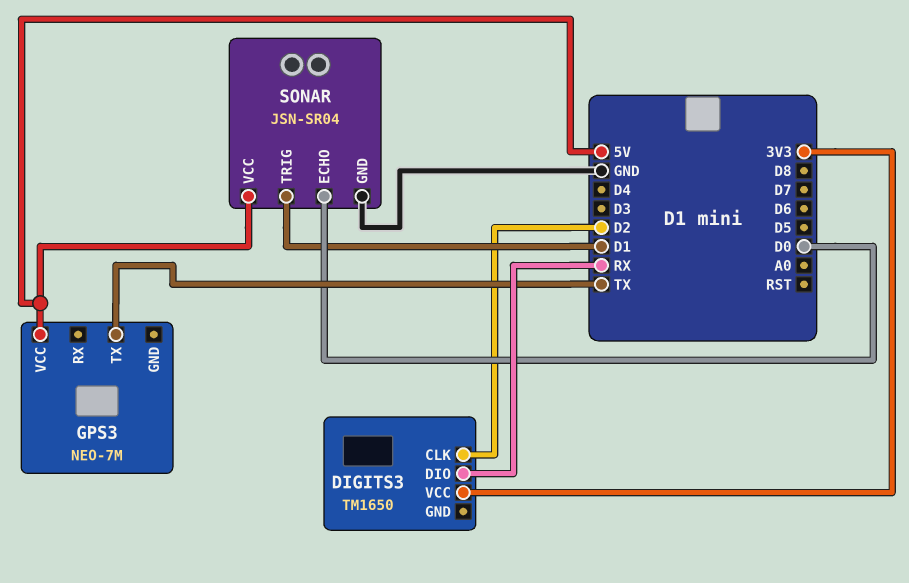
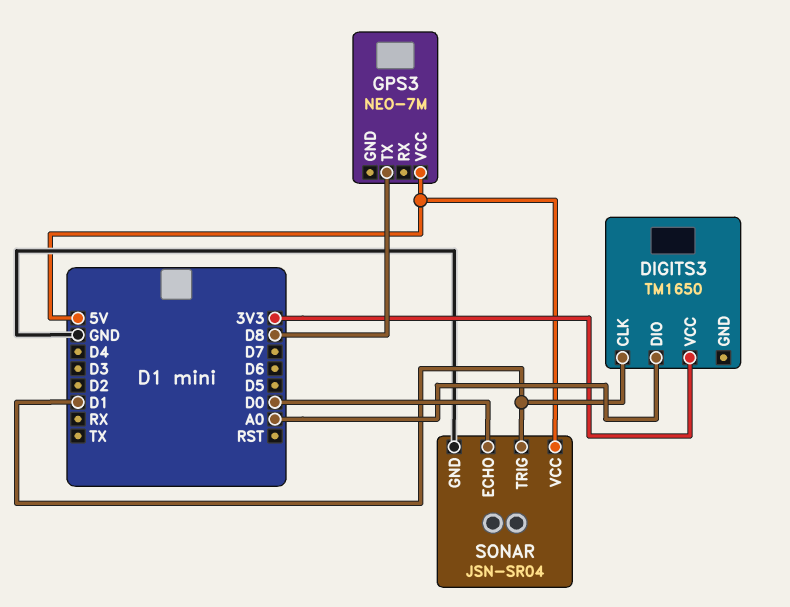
DIGITS3 pin CLK: D2 -> D1
DIGITS3 pin DIO: RX -> A0
GPS3 pin TX: TX -> D8

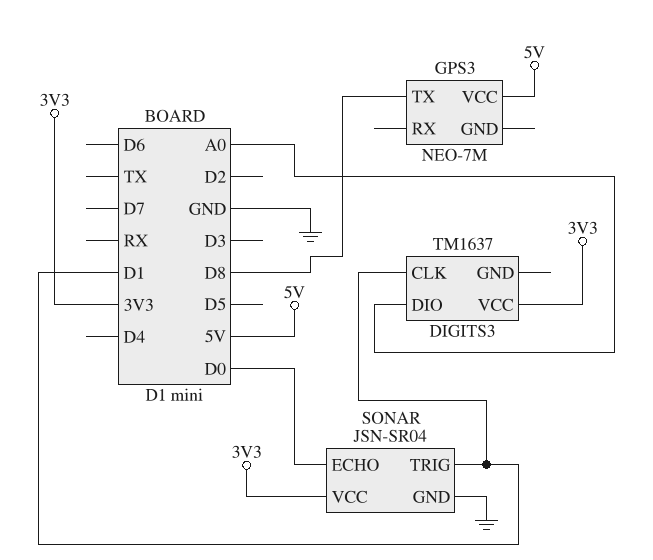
DIGITS3: TM1650 -> TM1637
SONAR pin VCC: 5V -> 3V3

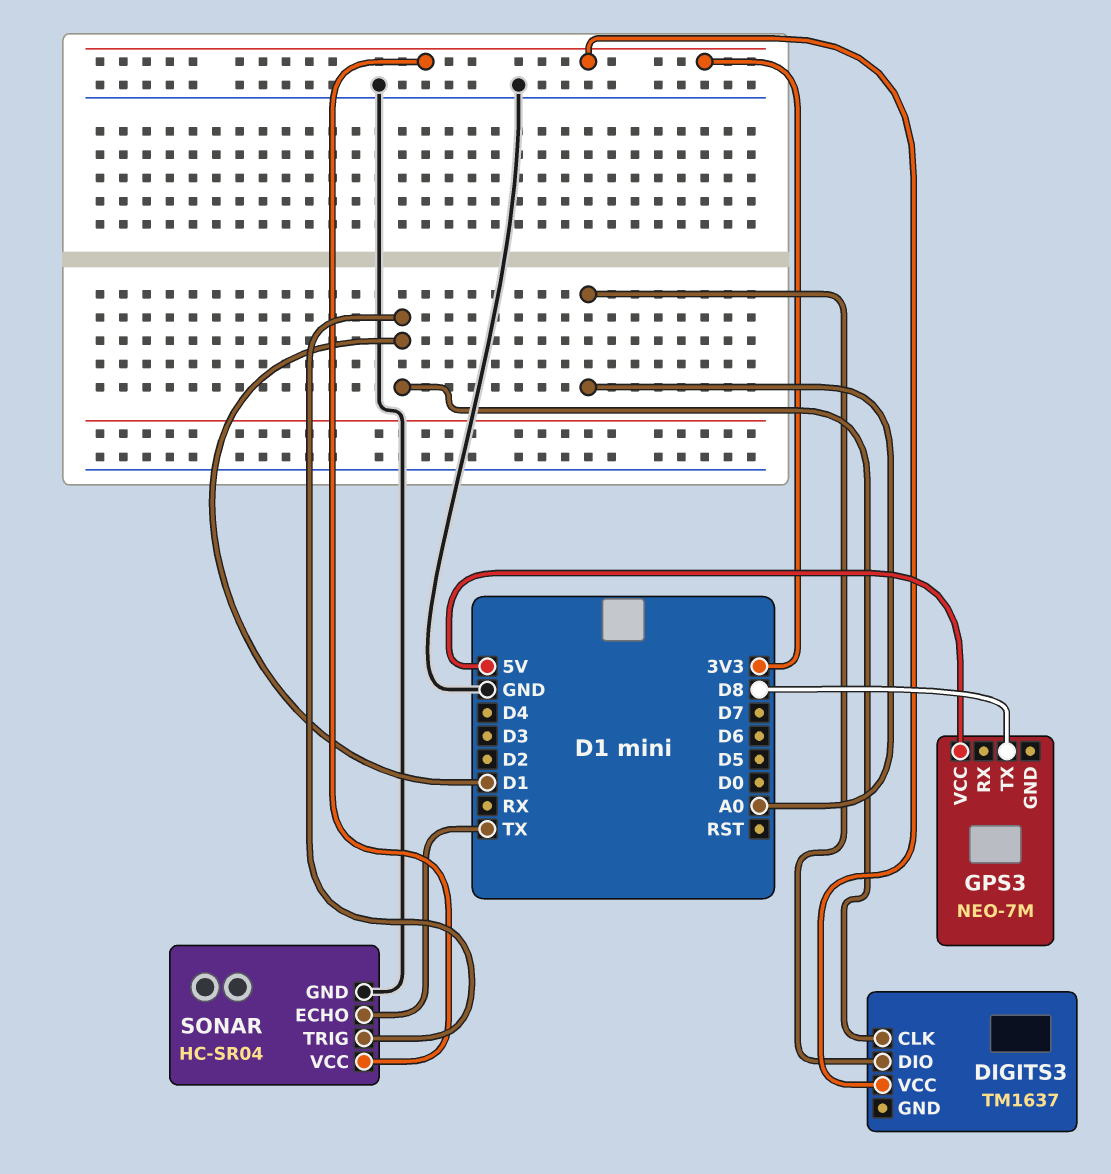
SONAR: JSN-SR04 -> HC-SR04
SONAR pin ECHO: D0 -> TX

